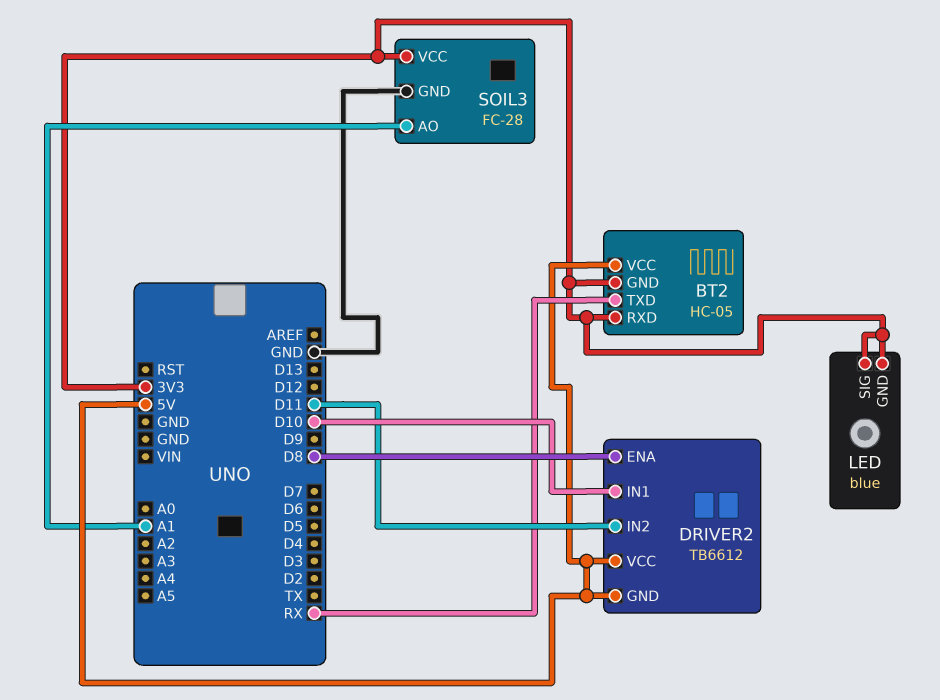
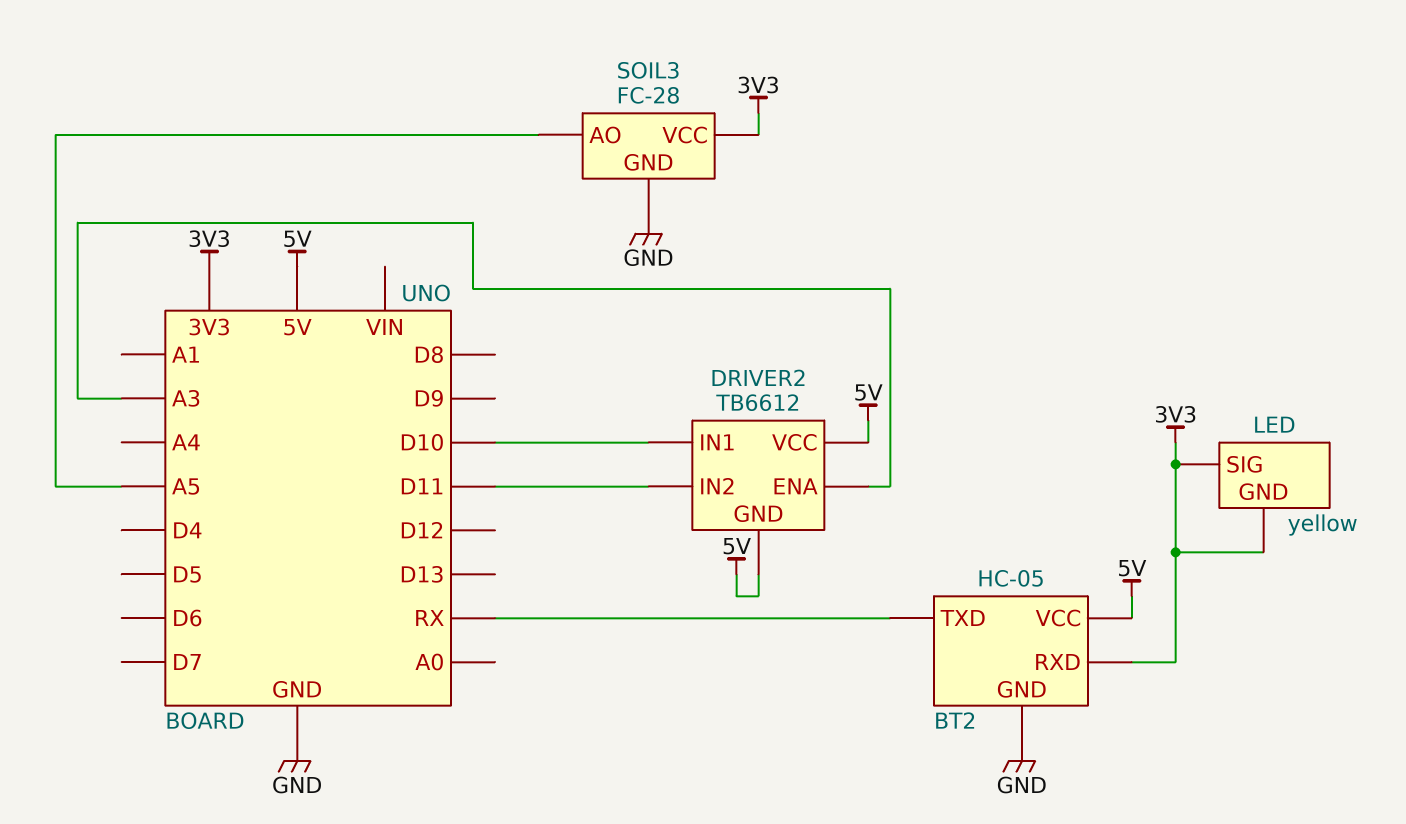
BT2 pin GND: 3V3 -> GND
DRIVER2 pin ENA: D8 -> A3
LED: blue -> yellow
SOIL3 pin AO: A1 -> A5

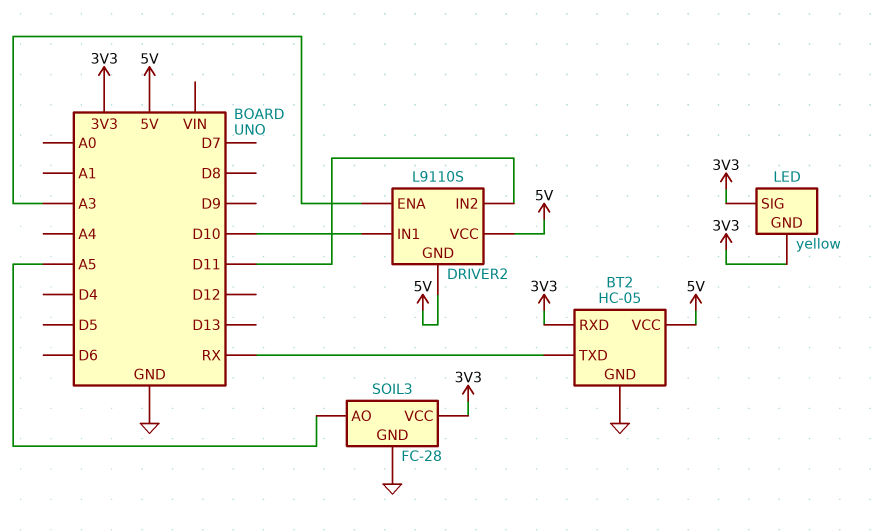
DRIVER2: TB6612 -> L9110S

